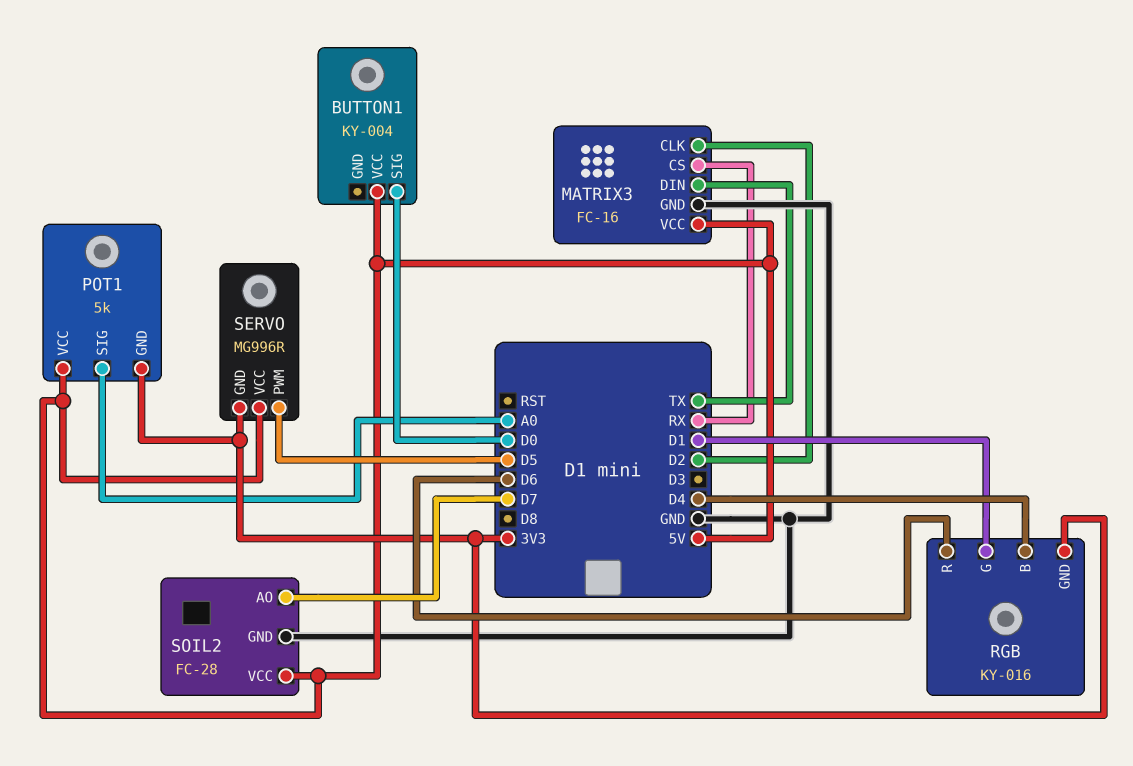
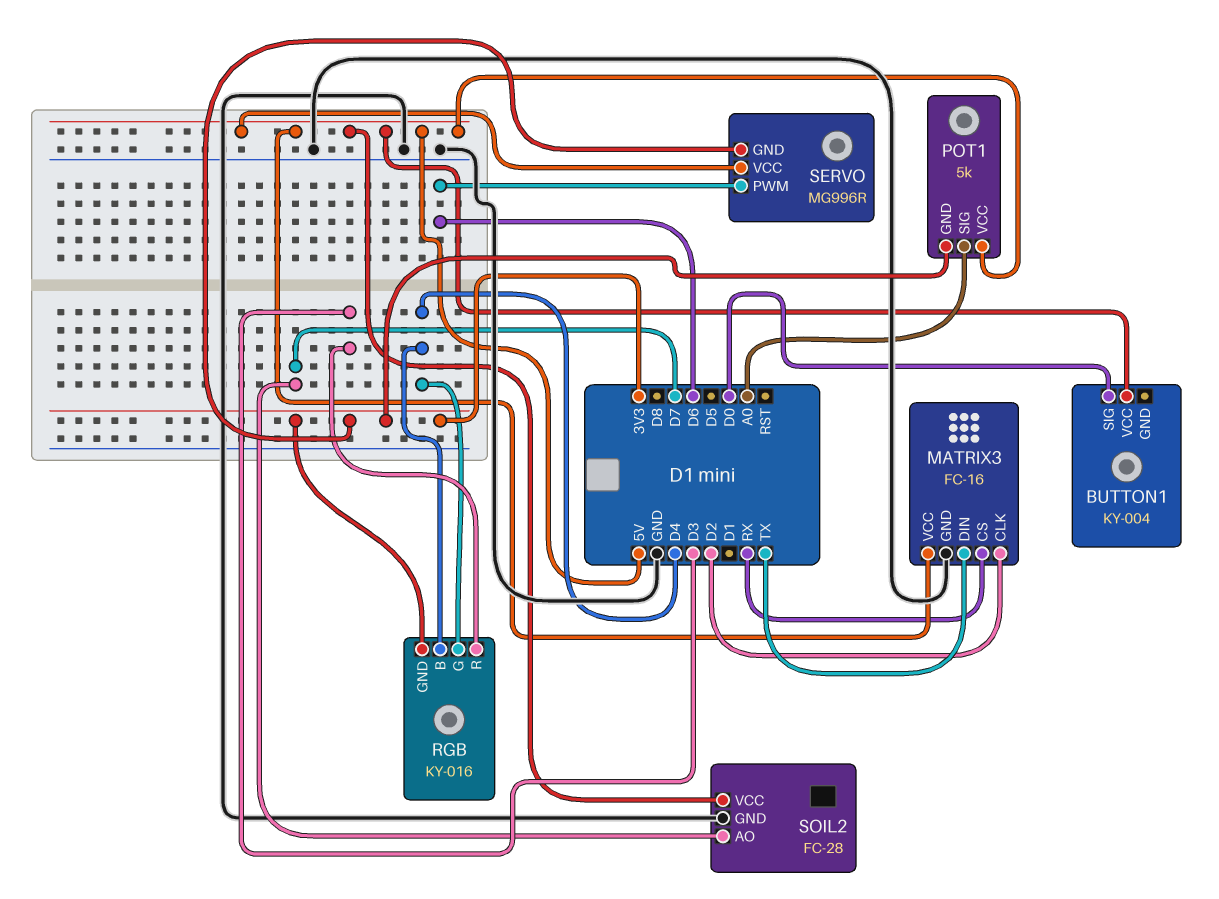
RGB pin G: D1 -> D4
RGB pin R: D6 -> D3
SERVO pin PWM: D5 -> D6

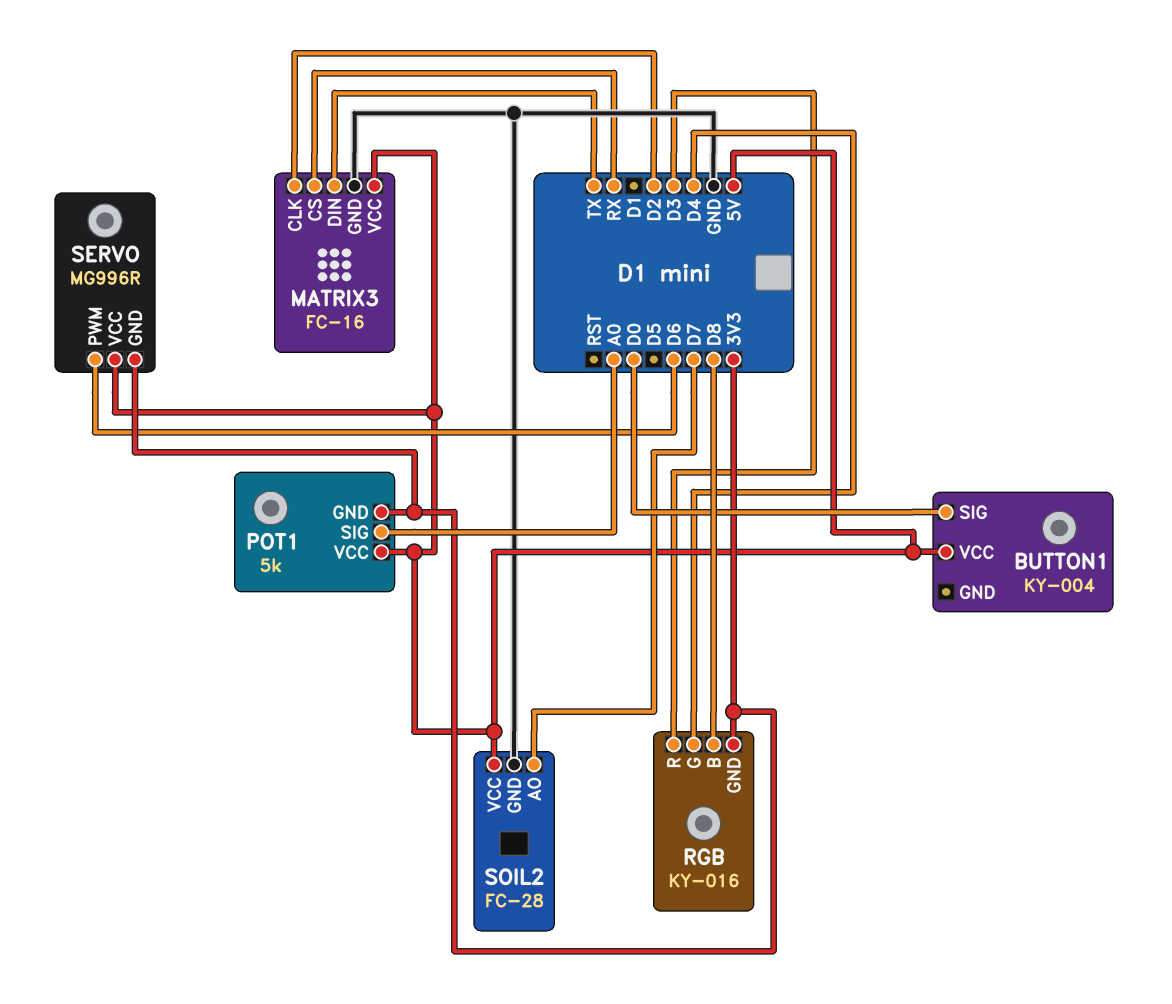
RGB pin B: D4 -> D8

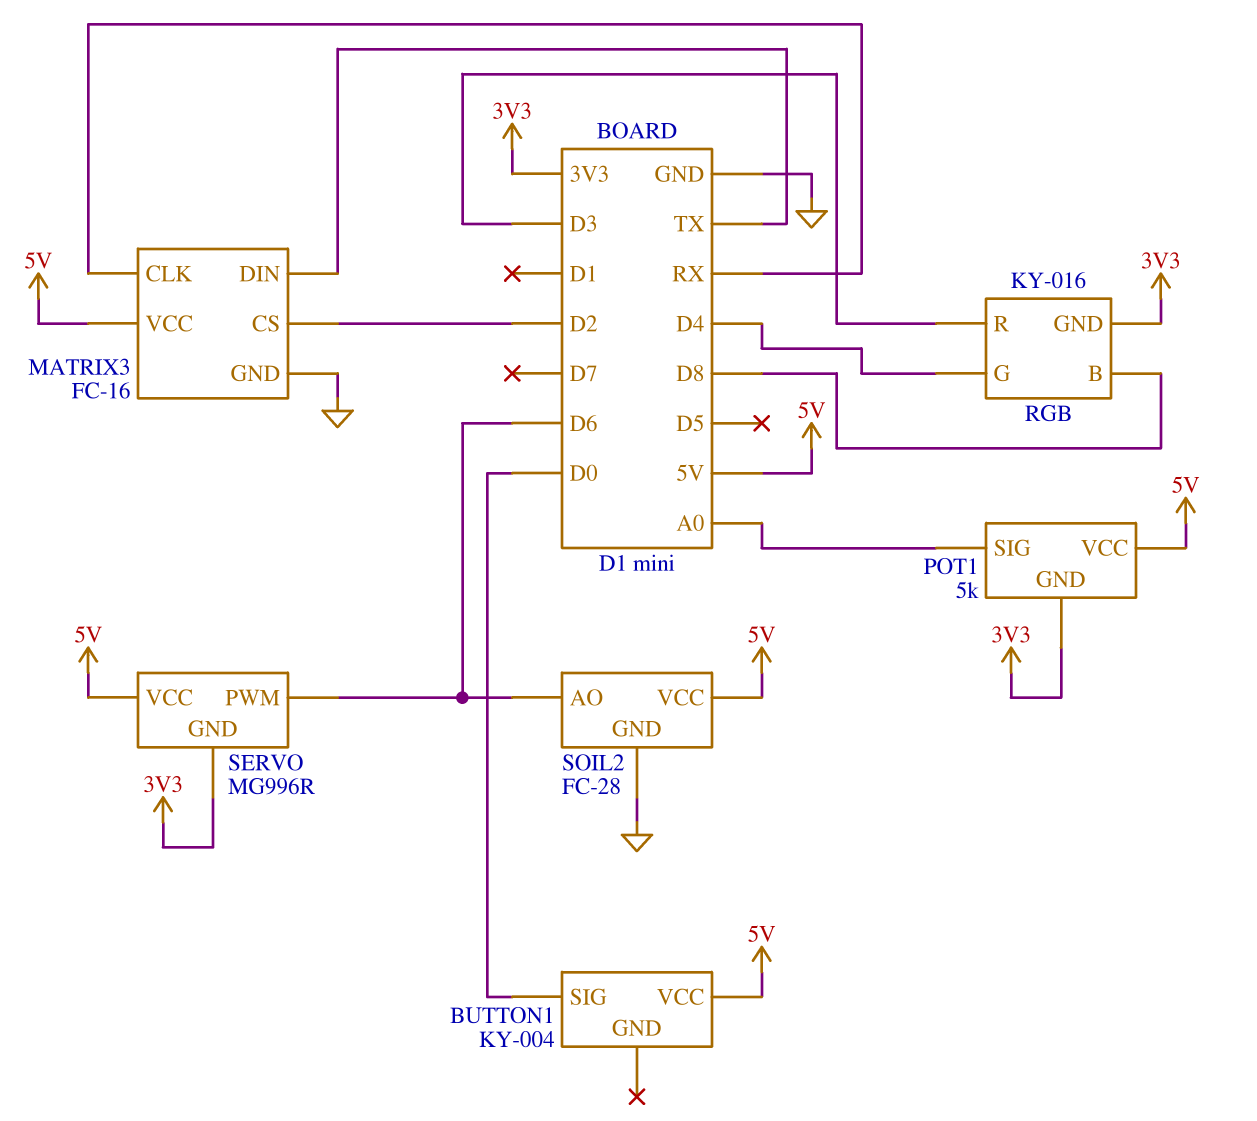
MATRIX3 pin CLK: D2 -> RX
MATRIX3 pin CS: RX -> D2
SOIL2 pin AO: D7 -> D6

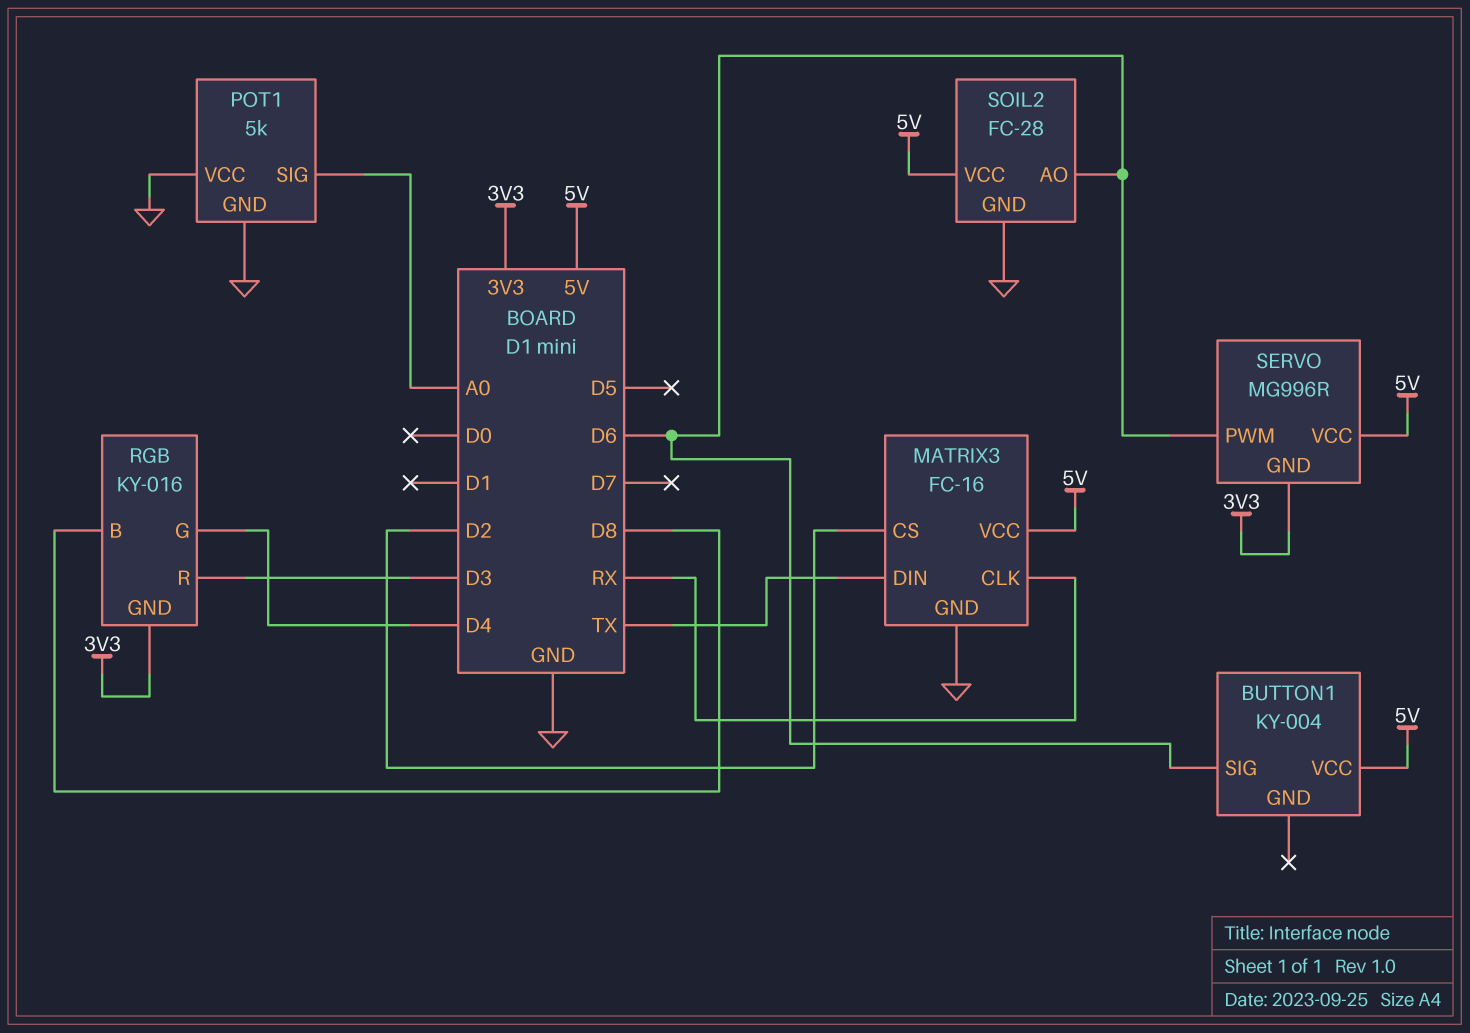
BUTTON1 pin SIG: D0 -> D6
POT1 pin GND: 3V3 -> GND
POT1 pin VCC: 5V -> GND

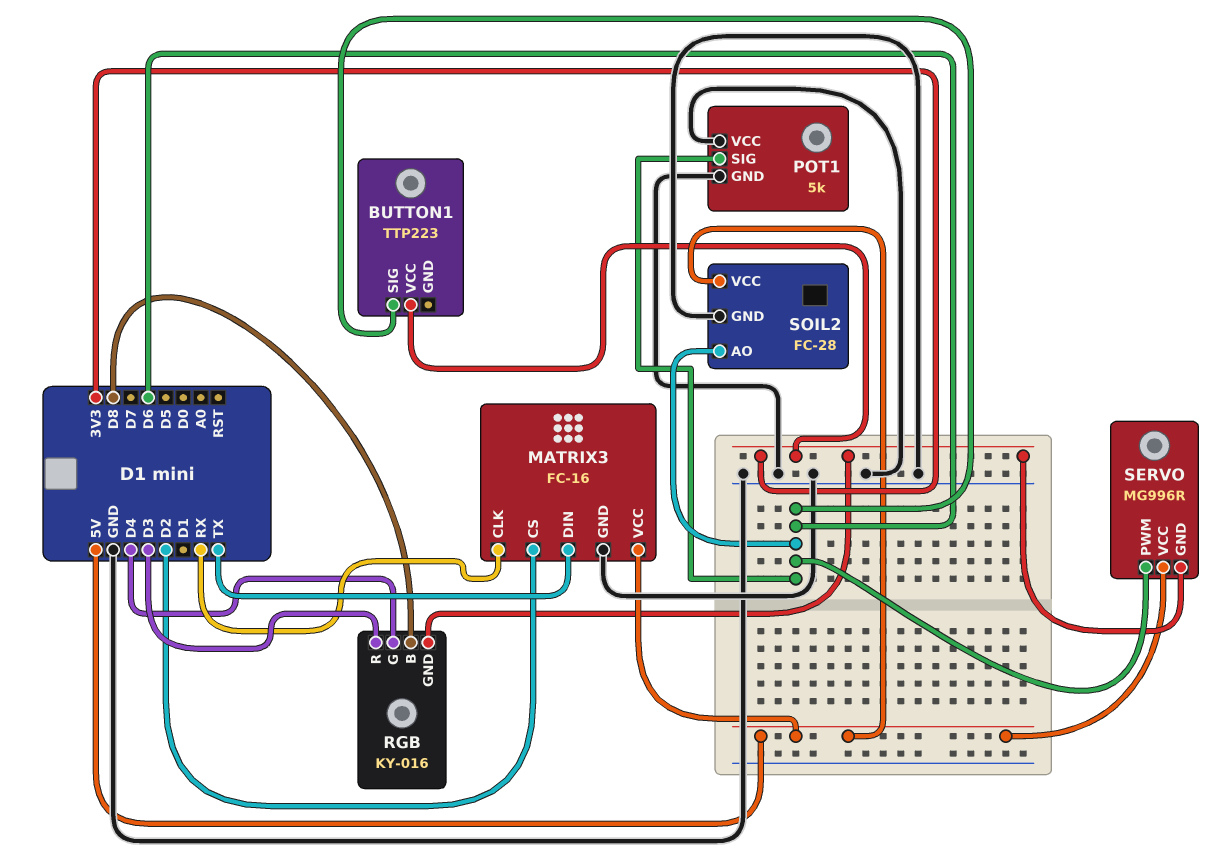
BUTTON1: KY-004 -> TTP223
BUTTON1 pin VCC: 5V -> 3V3
POT1 pin SIG: A0 -> D6

